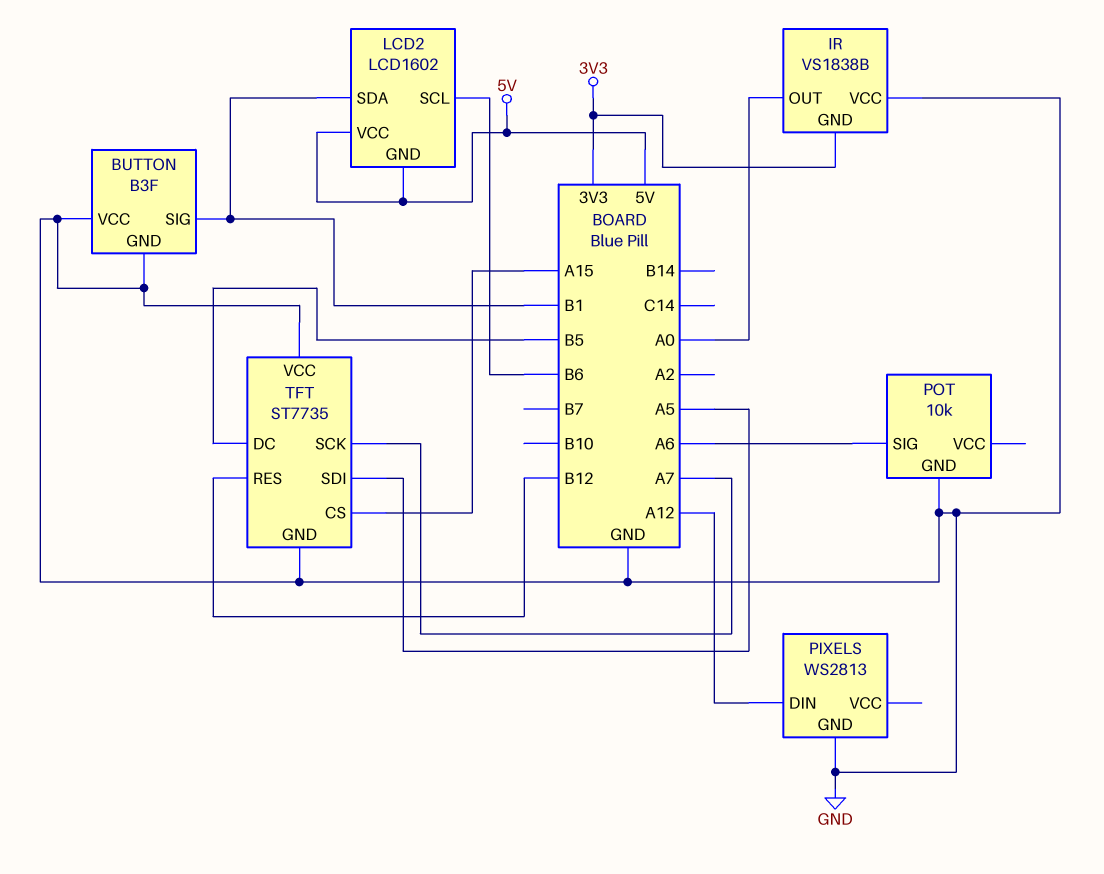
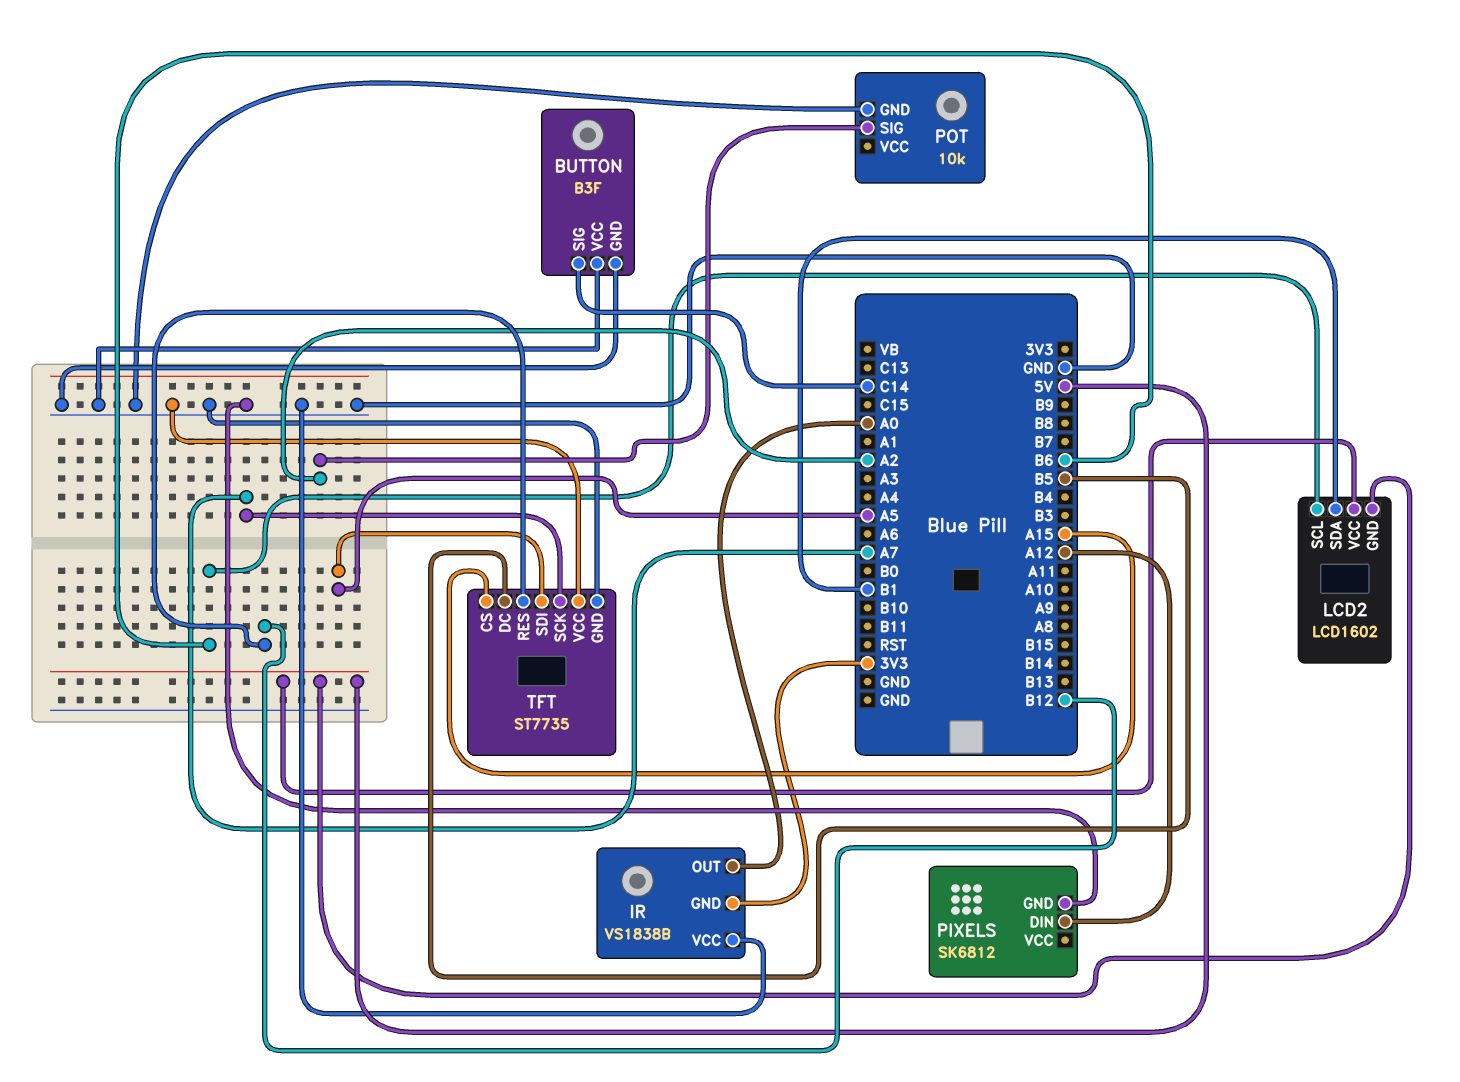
BUTTON pin SIG: B1 -> C14
PIXELS: WS2813 -> SK6812
POT pin SIG: A6 -> A2

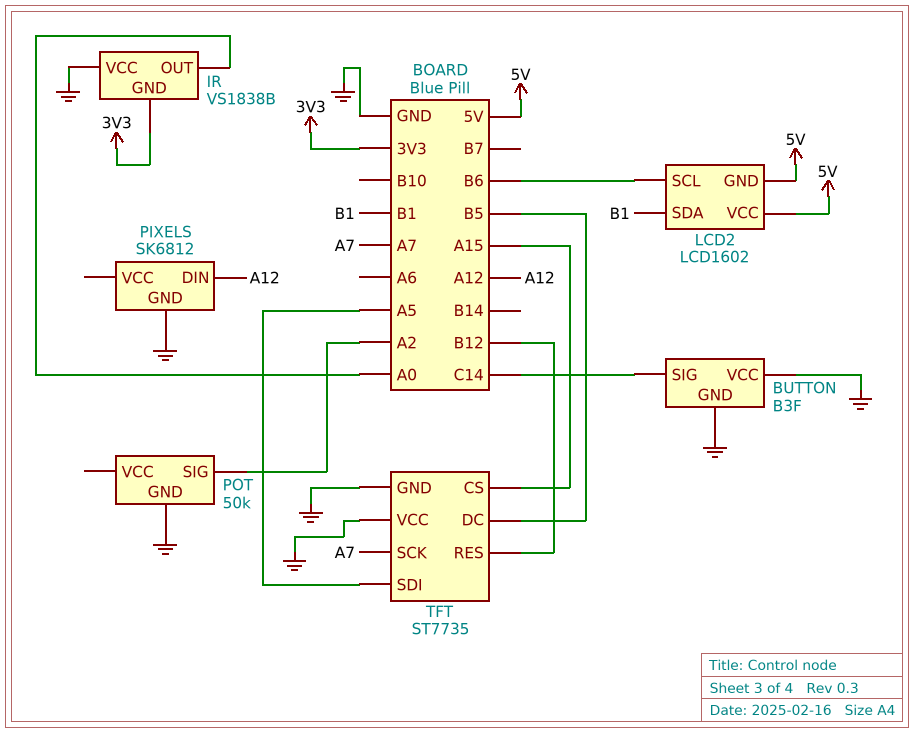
POT: 10k -> 50k

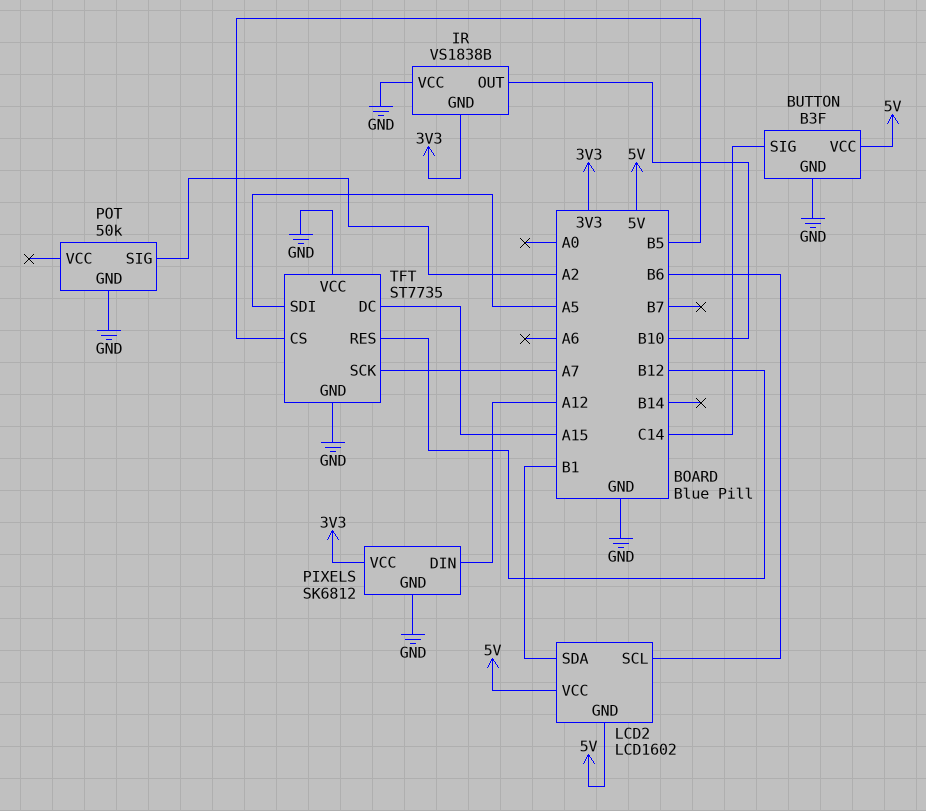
BUTTON pin VCC: GND -> 5V
IR pin OUT: A0 -> B10
PIXELS pin VCC: none -> 3V3
TFT pin CS: A15 -> B5
TFT pin DC: B5 -> A15

